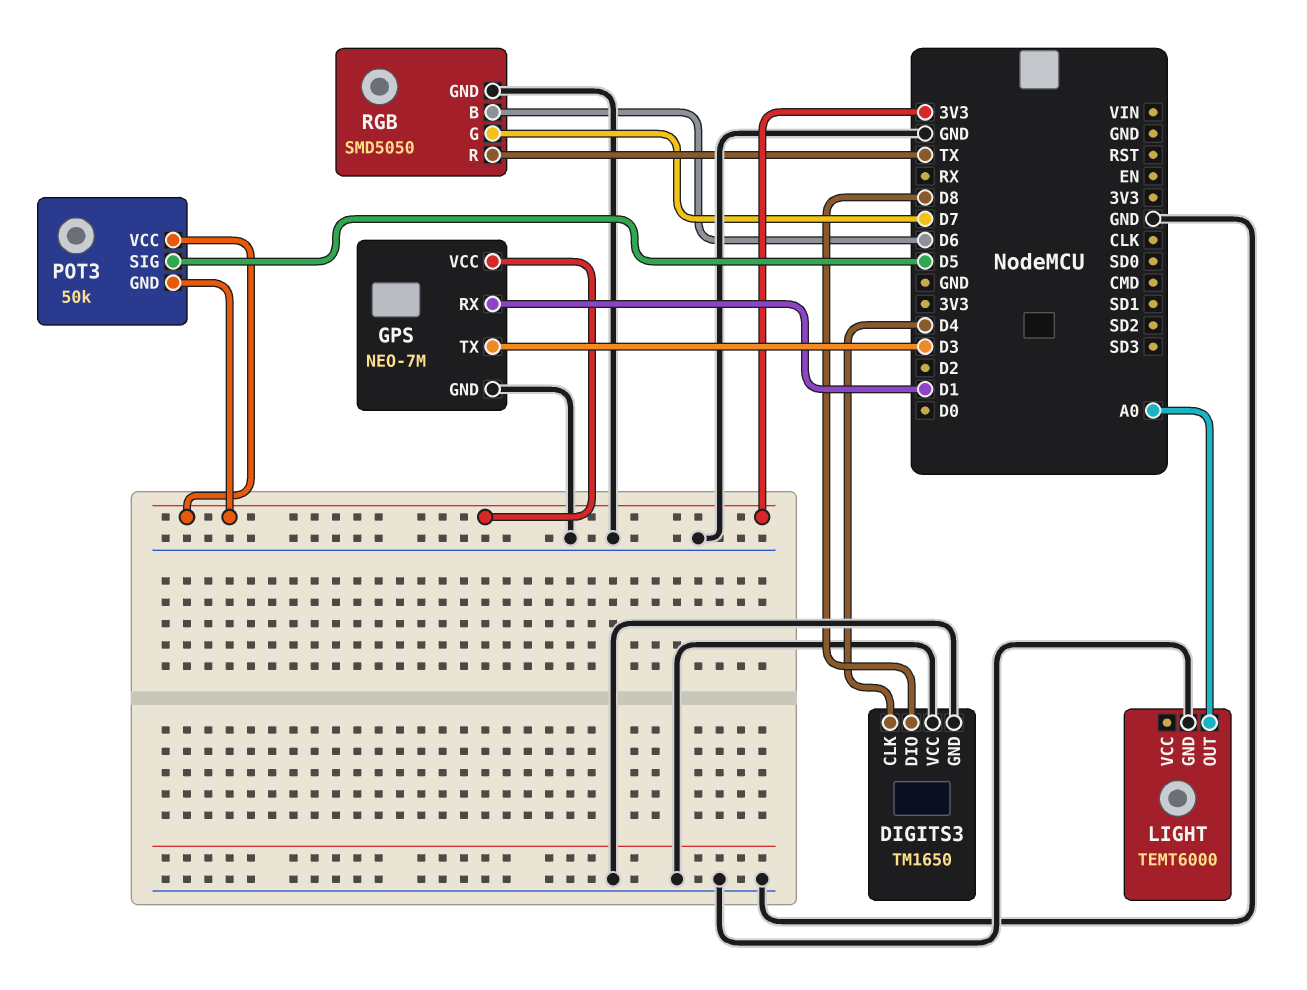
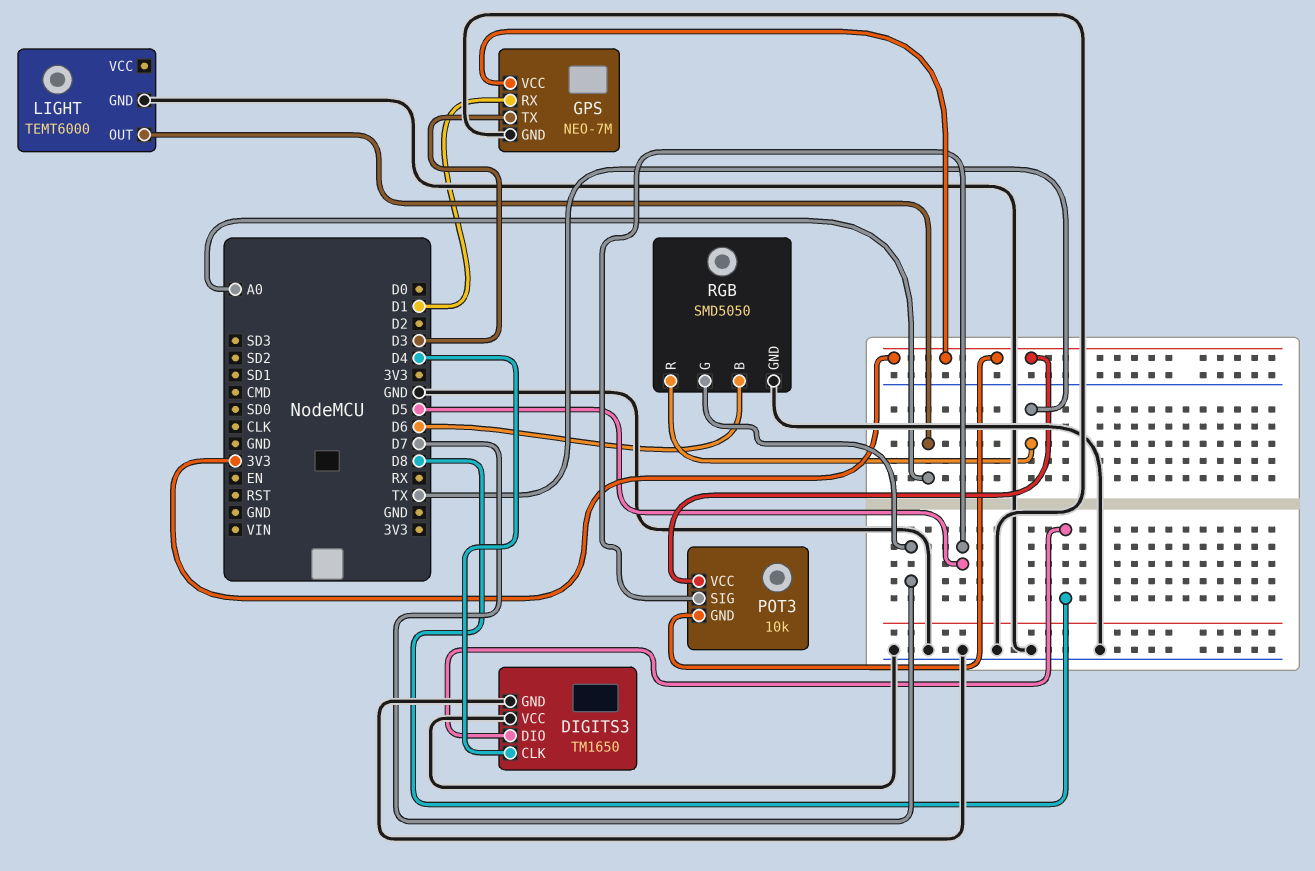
POT3: 50k -> 10k

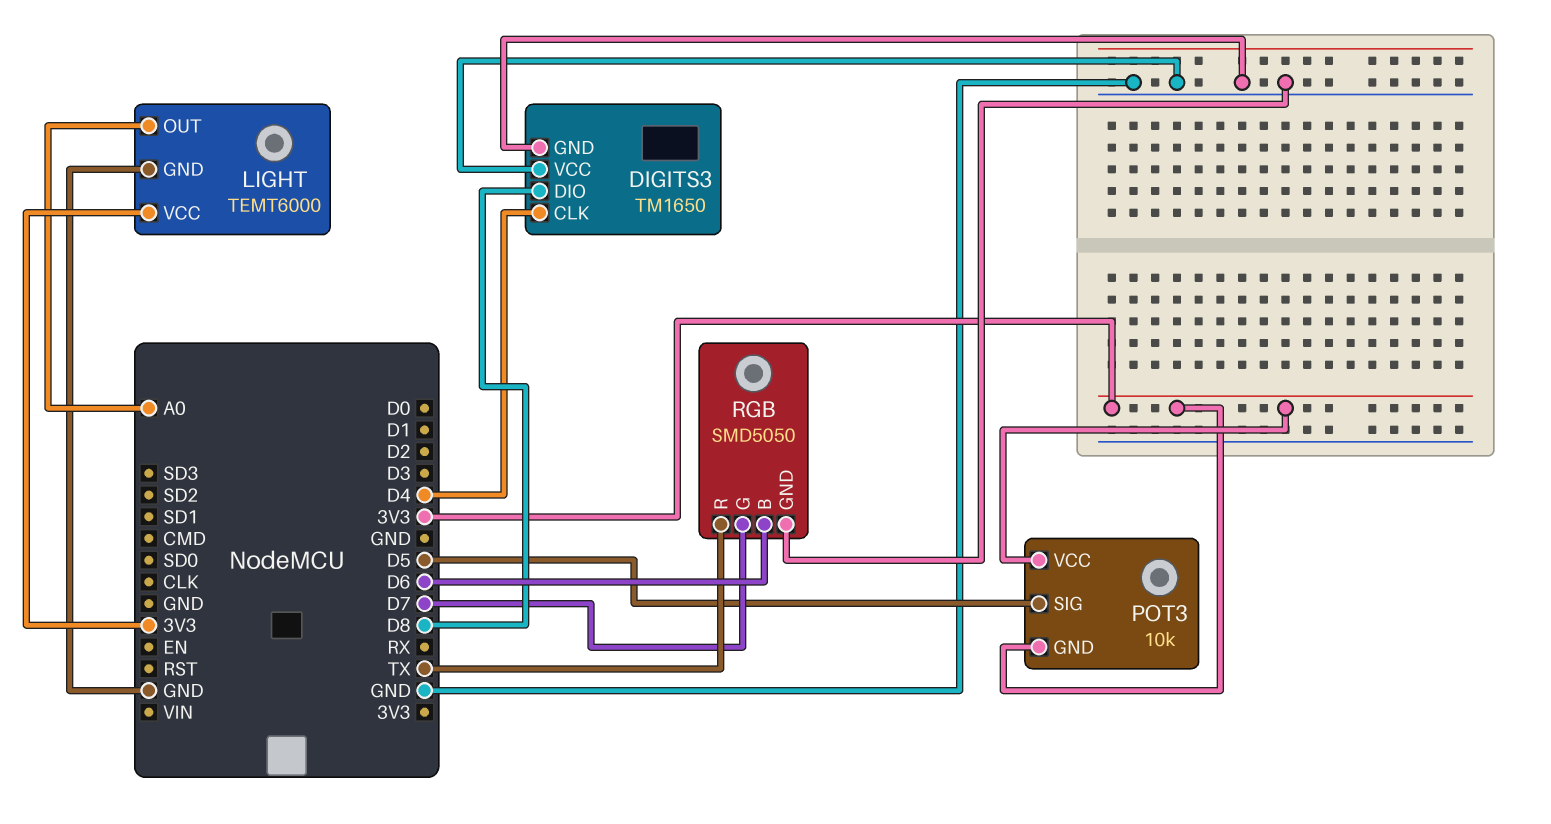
GPS: NEO-7M -> none
GPS pin GND: GND -> none
GPS pin RX: D1 -> none
GPS pin TX: D3 -> none
GPS pin VCC: 3V3 -> none
LIGHT pin VCC: none -> 3V3

